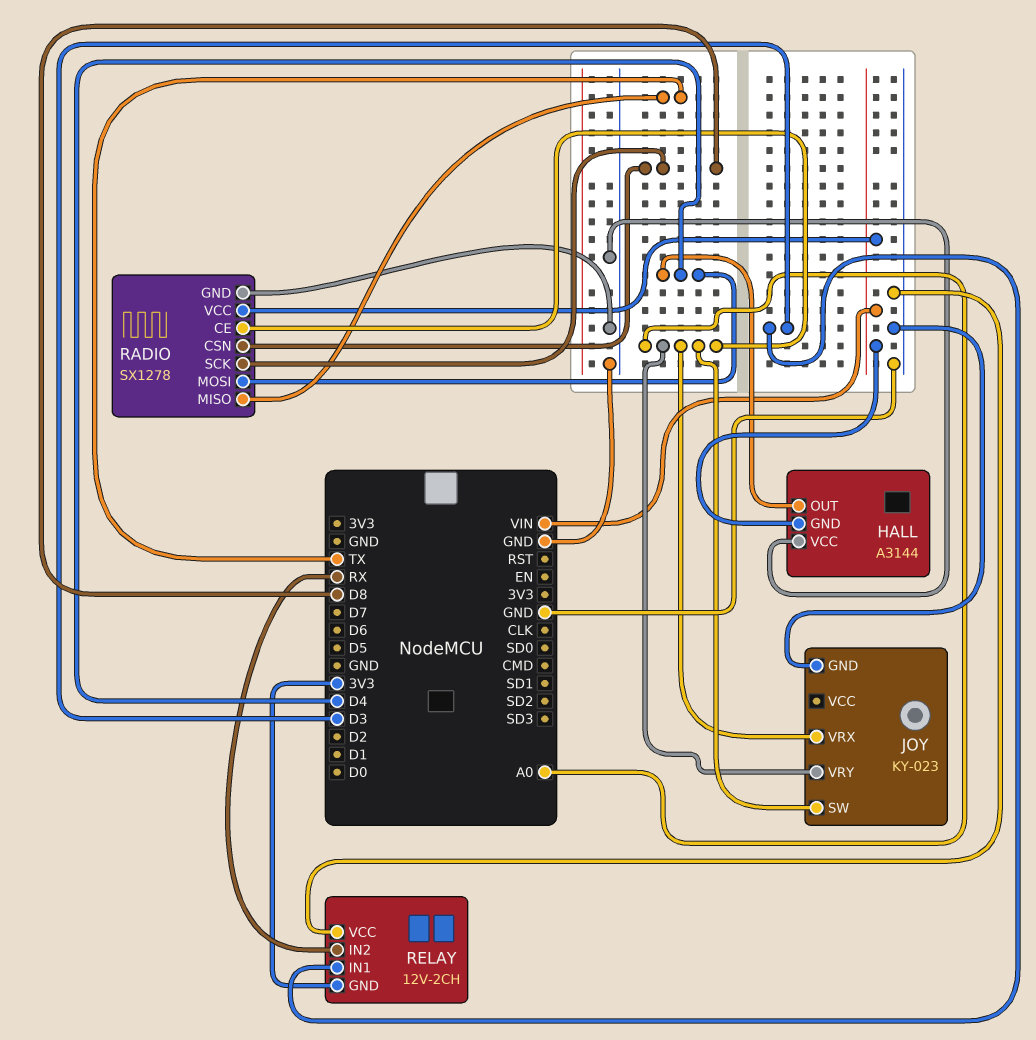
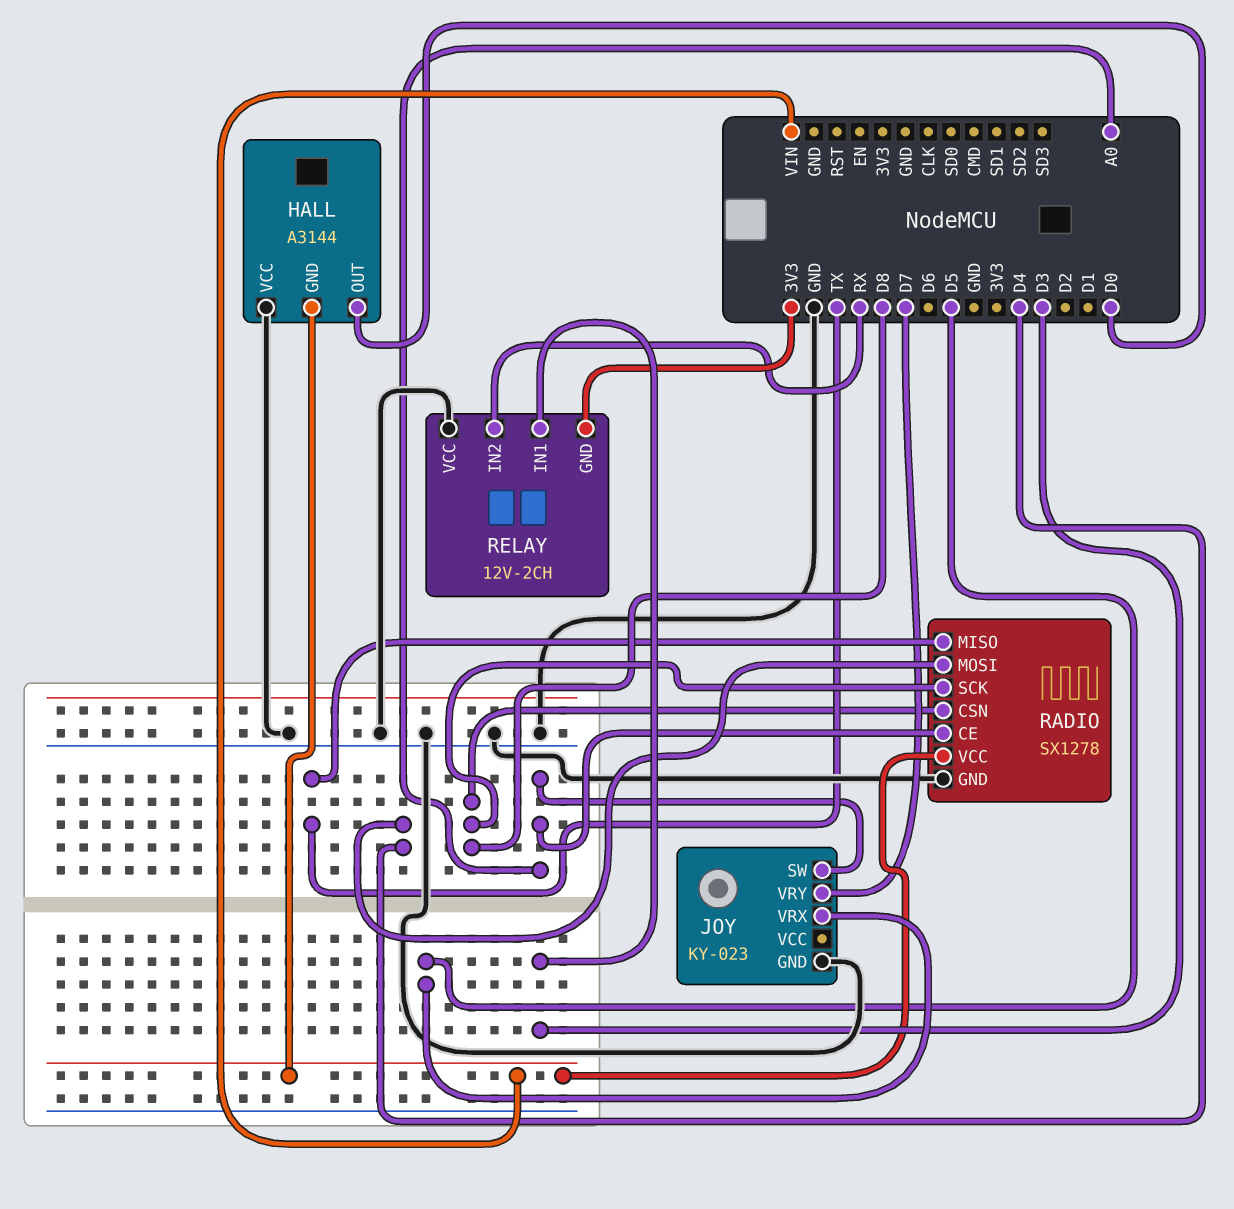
HALL pin OUT: D4 -> D0
JOY pin VRX: A0 -> D5
JOY pin VRY: A0 -> D7

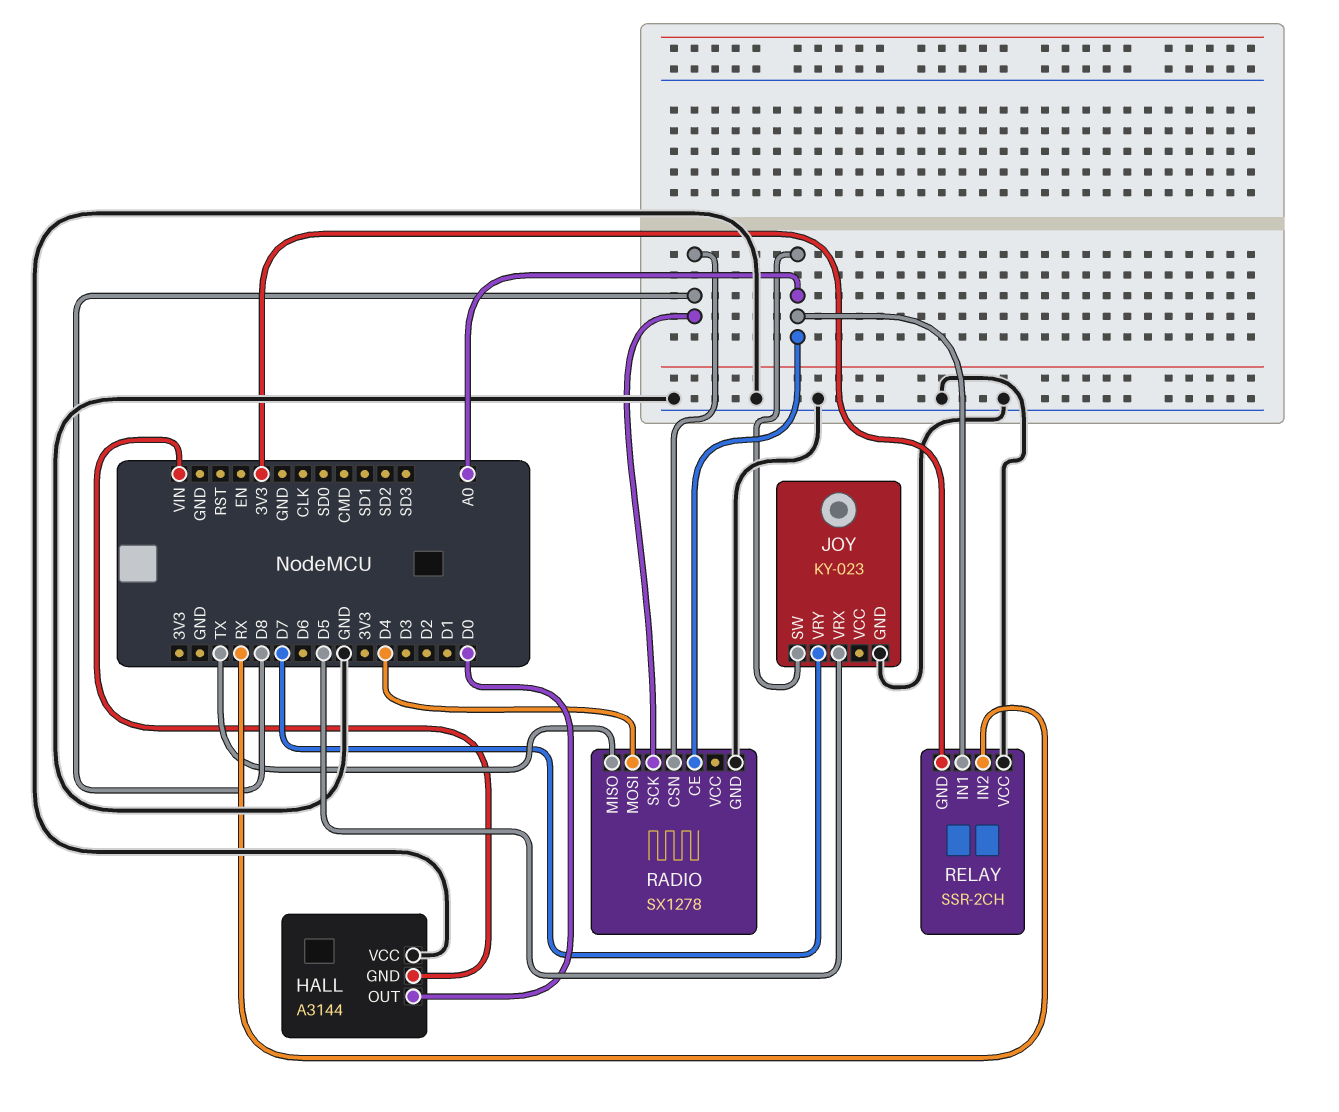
RADIO pin VCC: VIN -> none
RELAY: 12V-2CH -> SSR-2CH
RELAY pin IN1: D3 -> A0

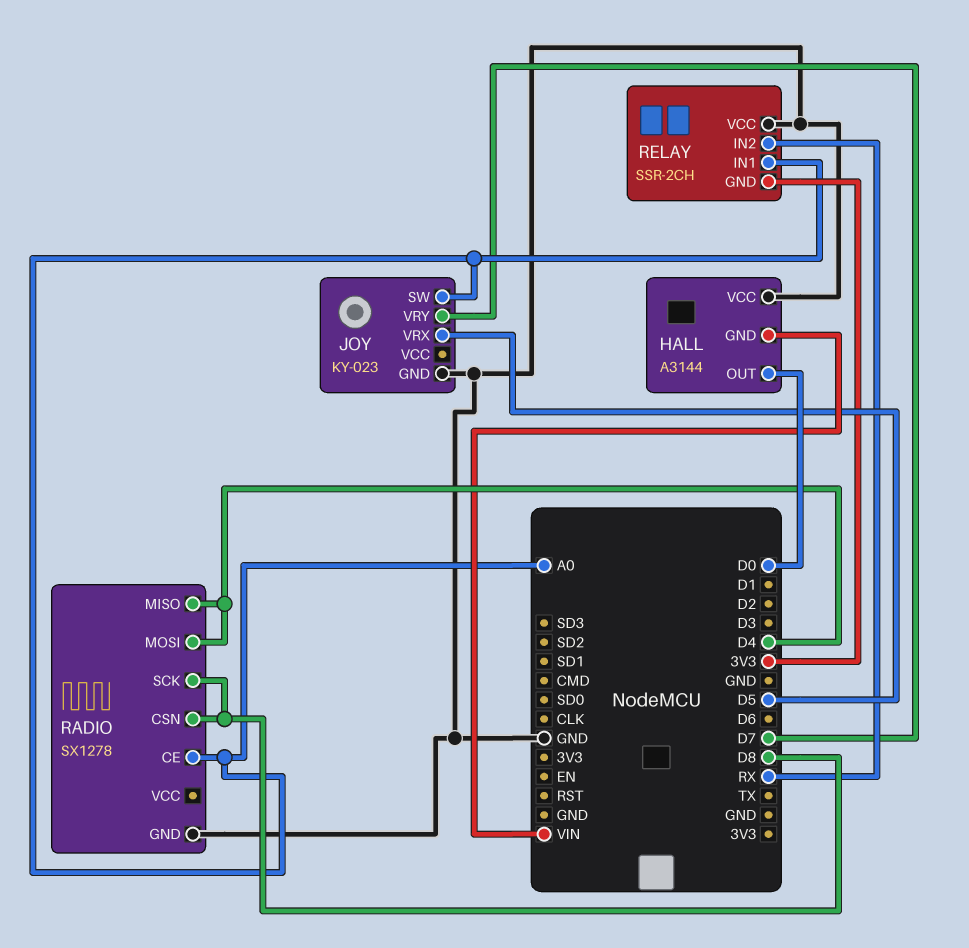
RADIO pin MISO: TX -> D4

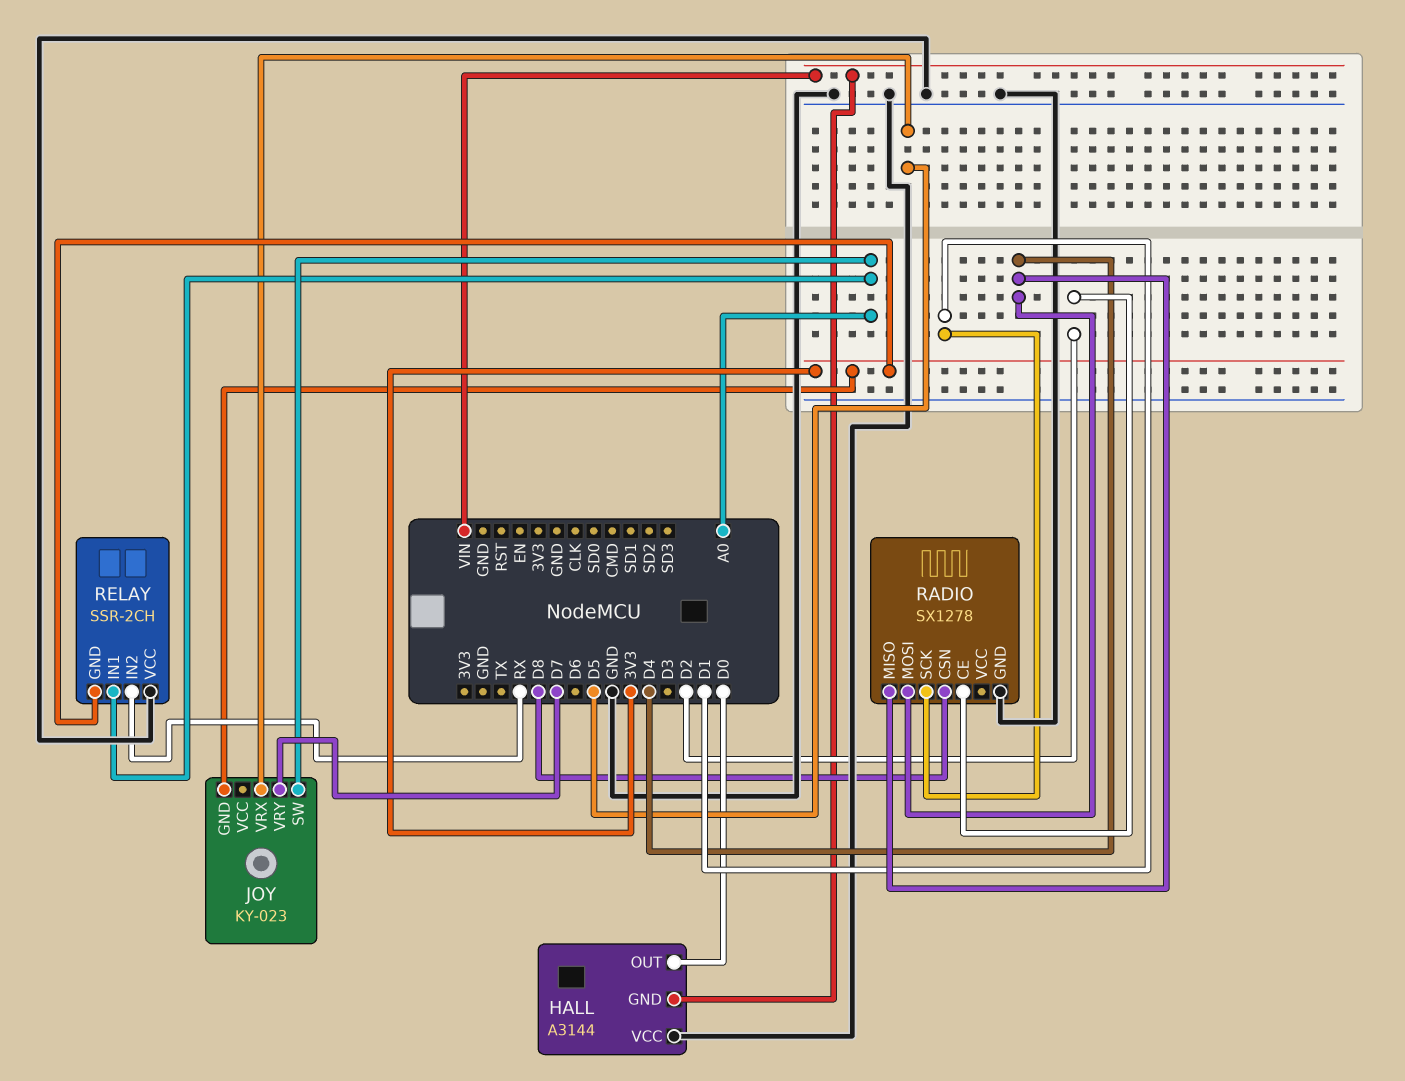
JOY pin GND: GND -> 3V3
RADIO pin CE: A0 -> D2
RADIO pin SCK: D8 -> D1

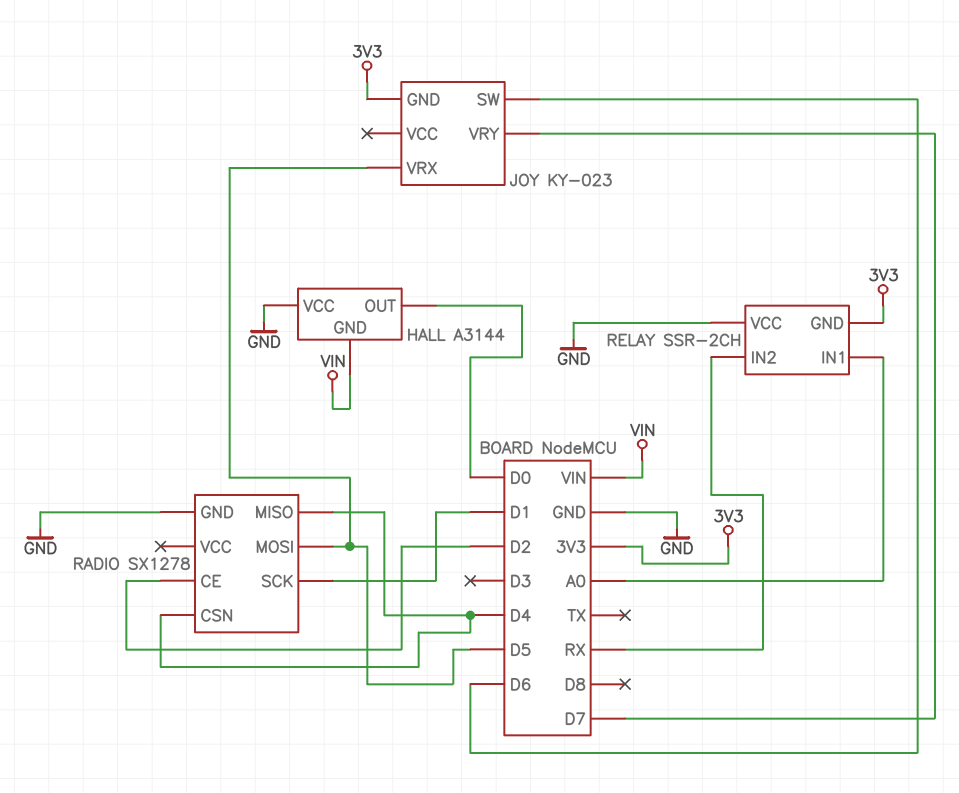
JOY pin SW: A0 -> D6
RADIO pin CSN: D8 -> D4
RADIO pin MOSI: D4 -> D5

